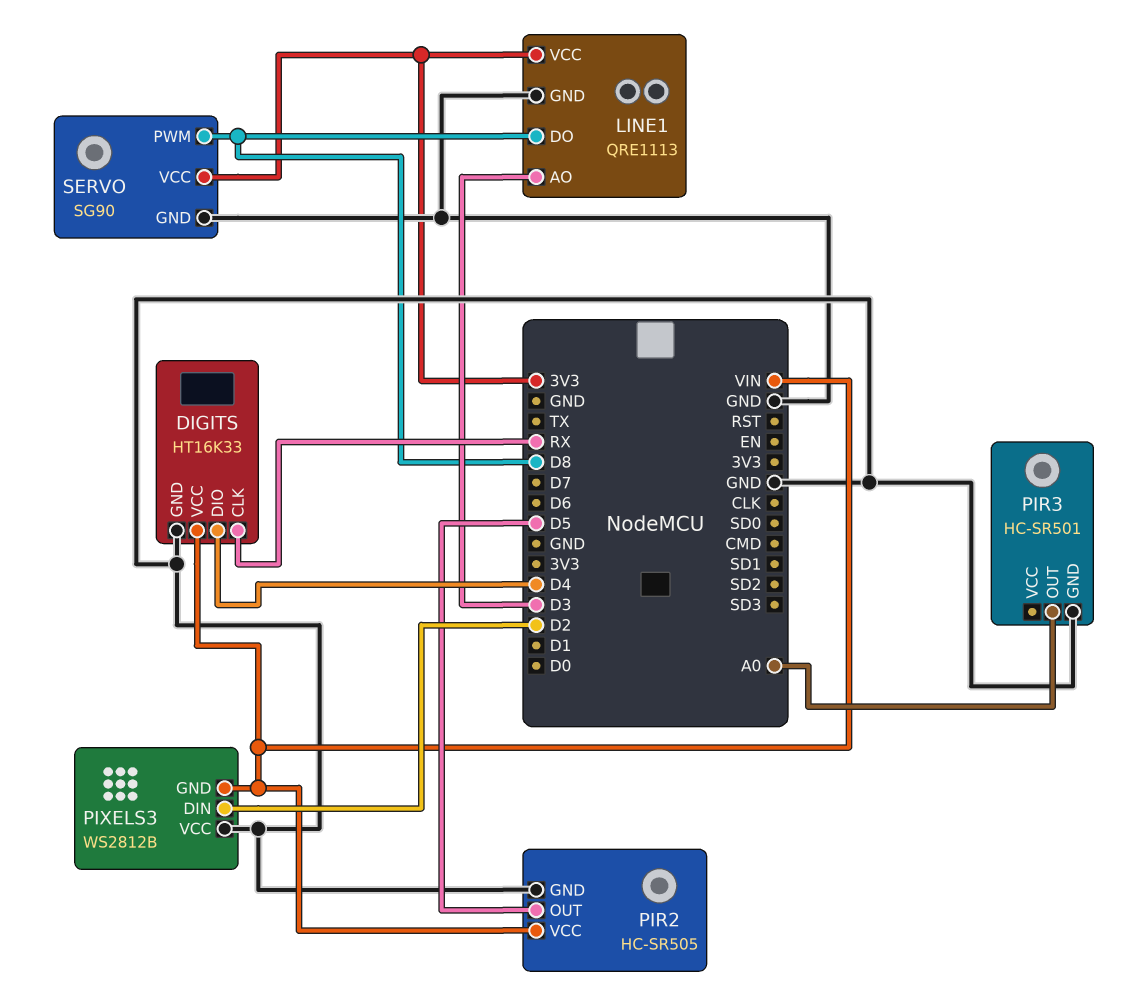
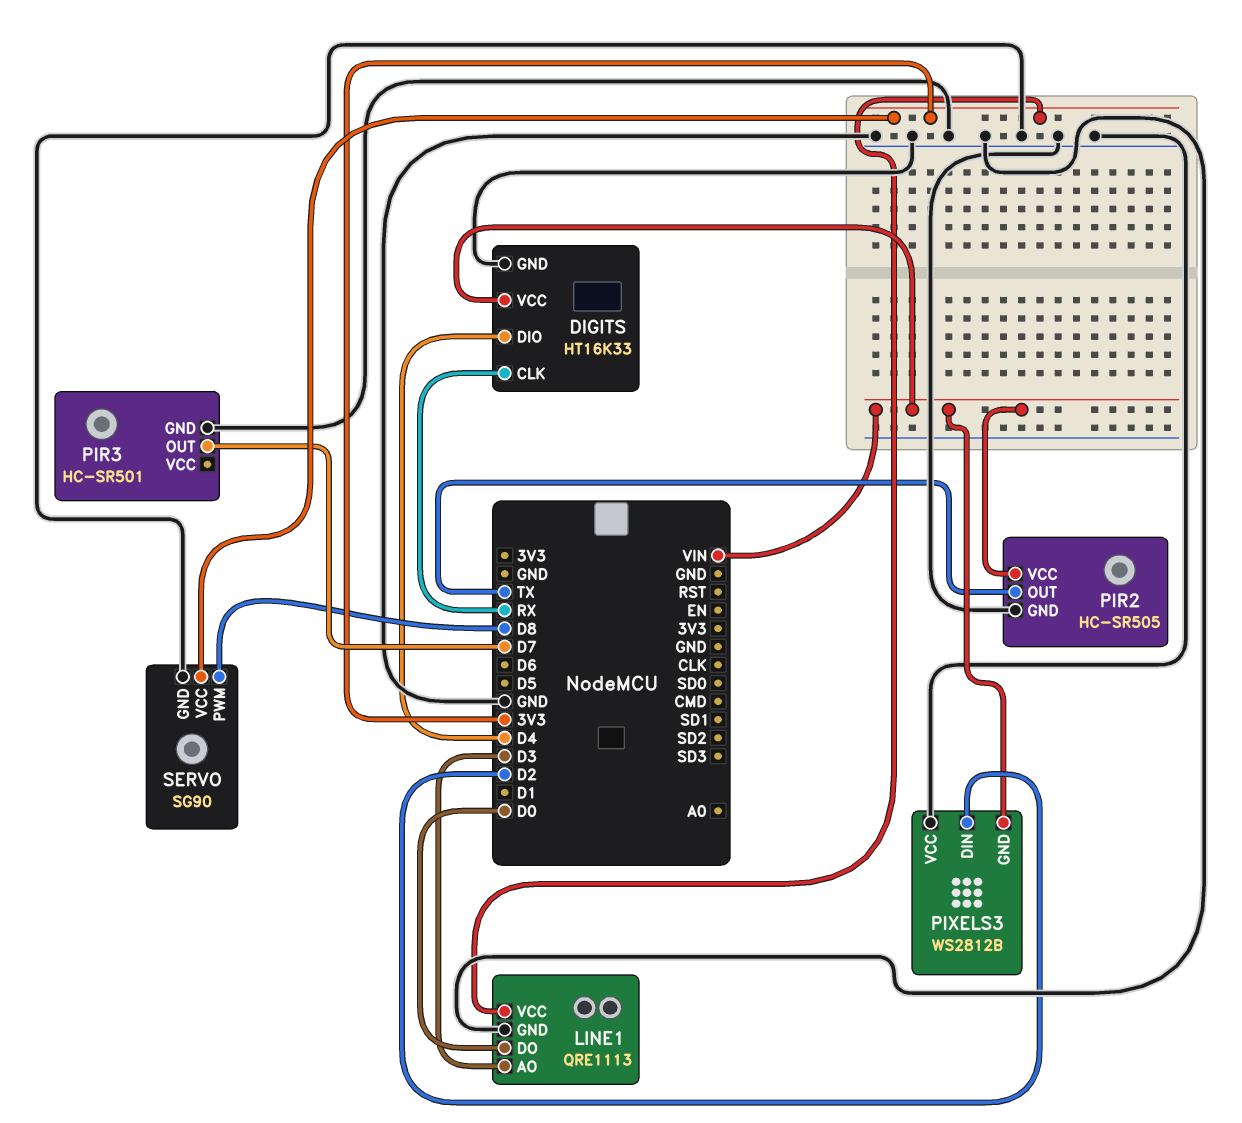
LINE1 pin DO: D8 -> D0
PIR2 pin OUT: D5 -> TX
PIR3 pin OUT: A0 -> D7

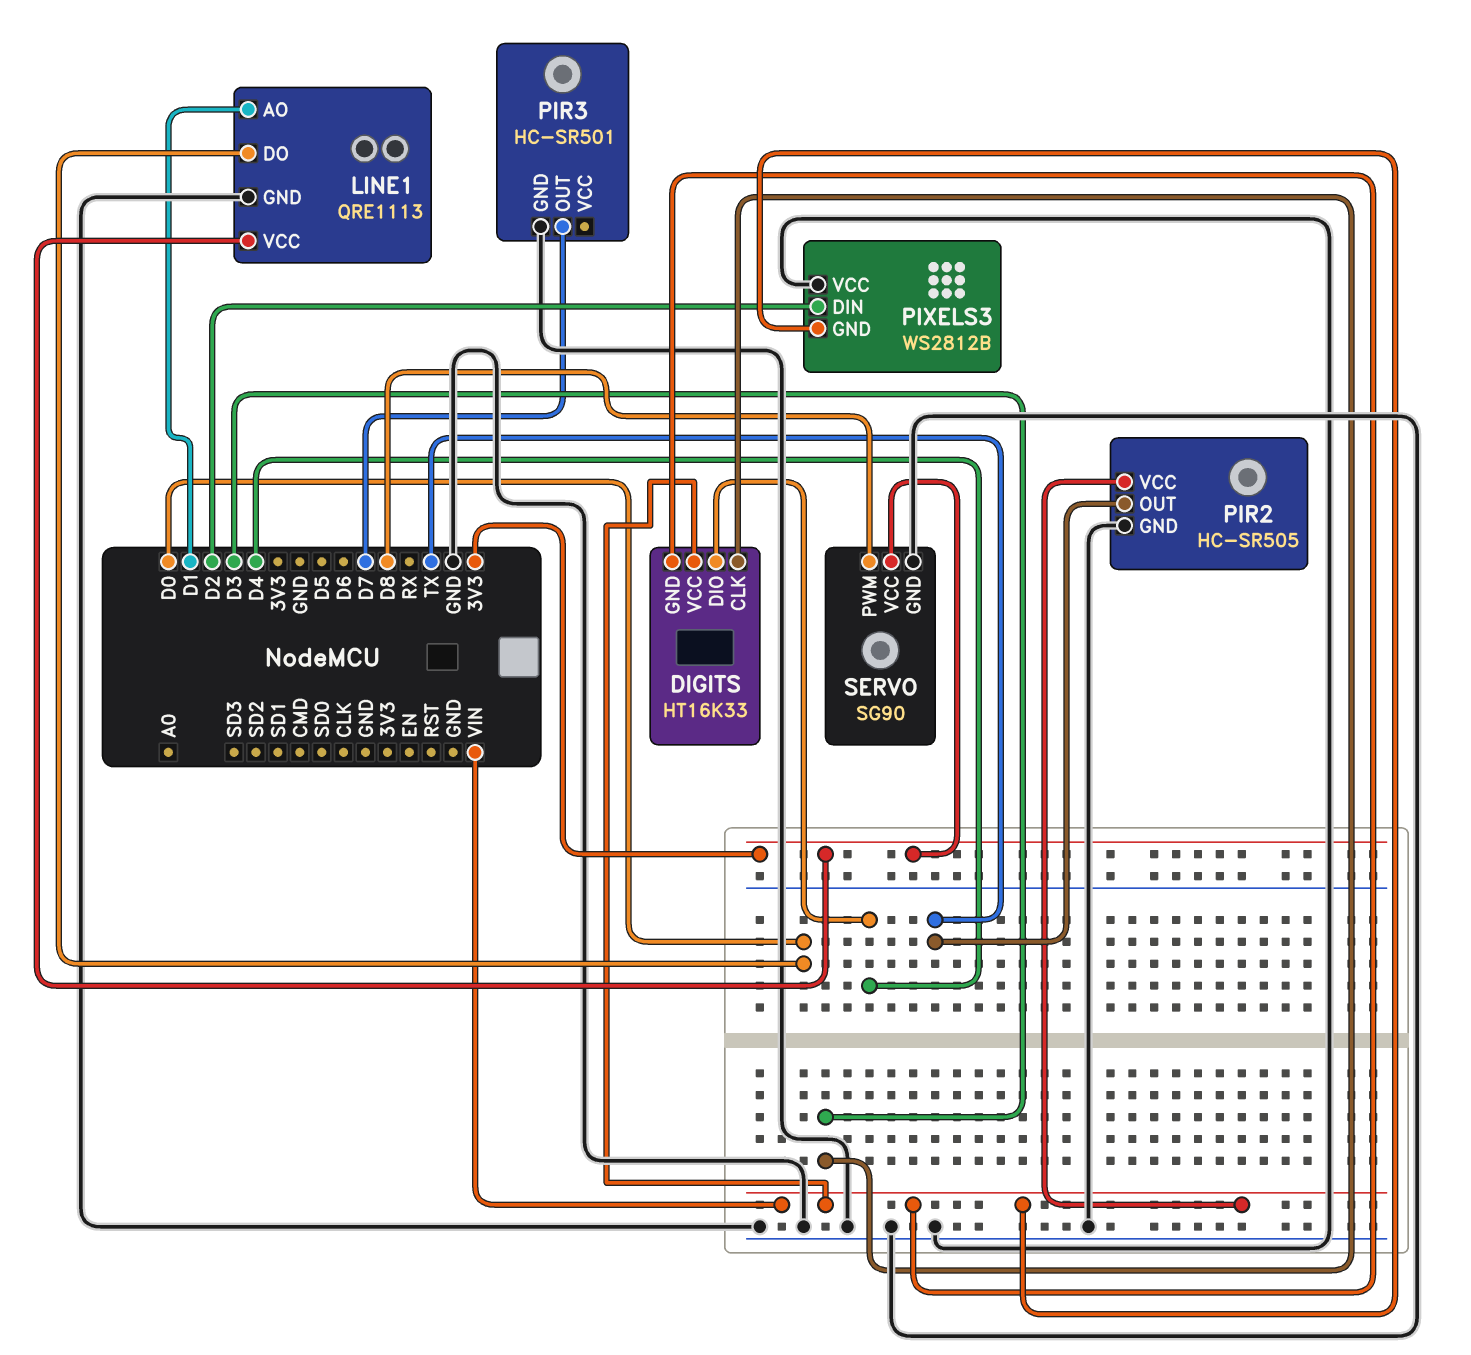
DIGITS pin CLK: RX -> D3
DIGITS pin GND: GND -> VIN
LINE1 pin AO: D3 -> D1

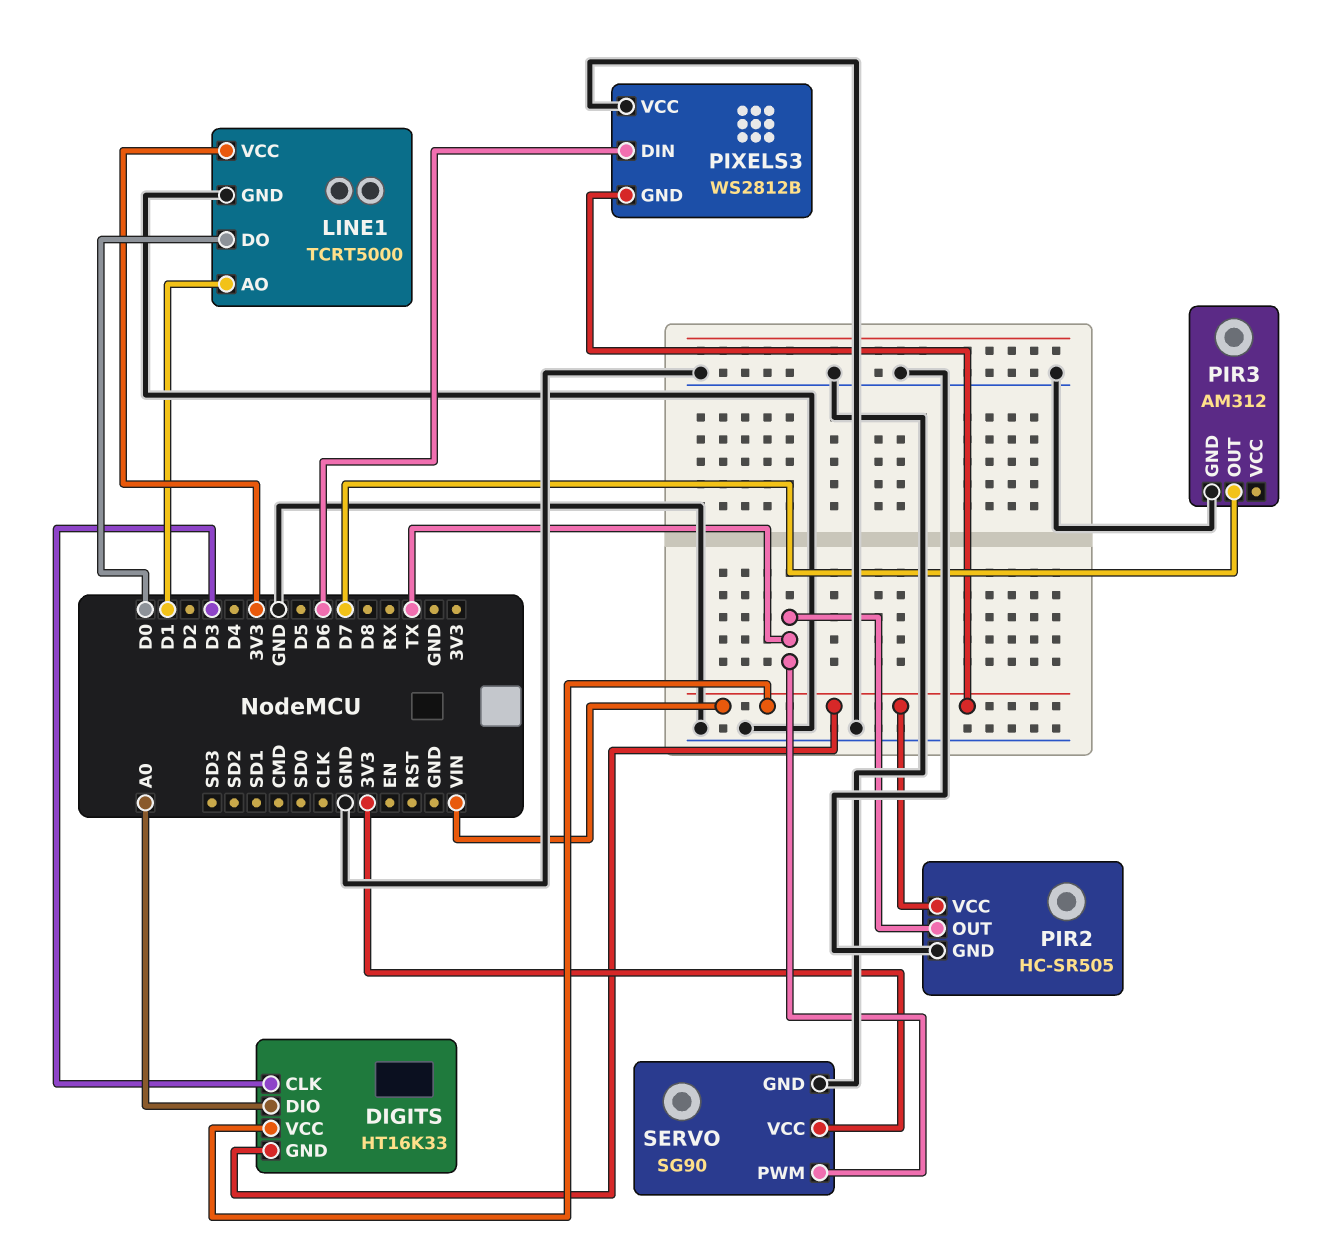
DIGITS pin DIO: D4 -> A0
LINE1: QRE1113 -> TCRT5000
PIR3: HC-SR501 -> AM312
PIXELS3 pin DIN: D2 -> D6
SERVO pin PWM: D8 -> TX

